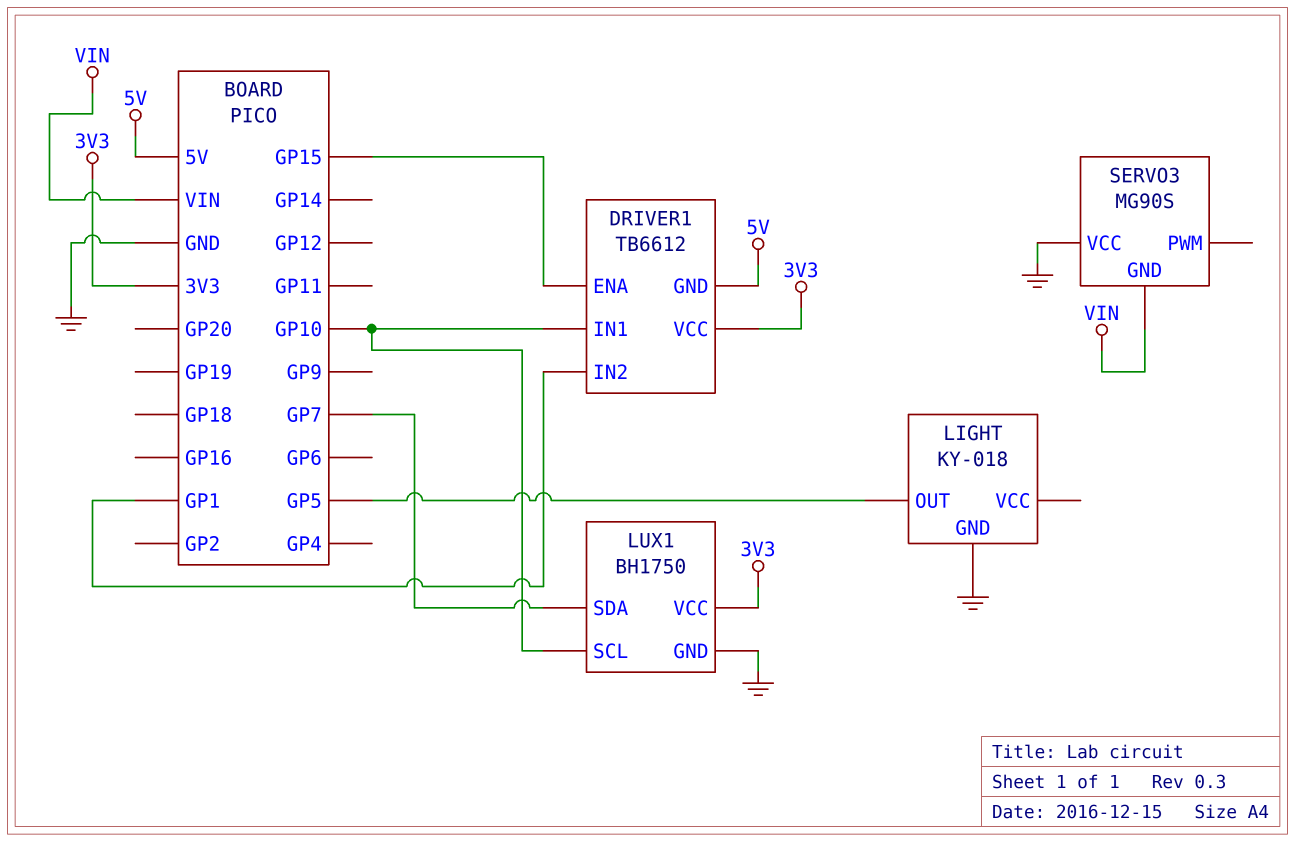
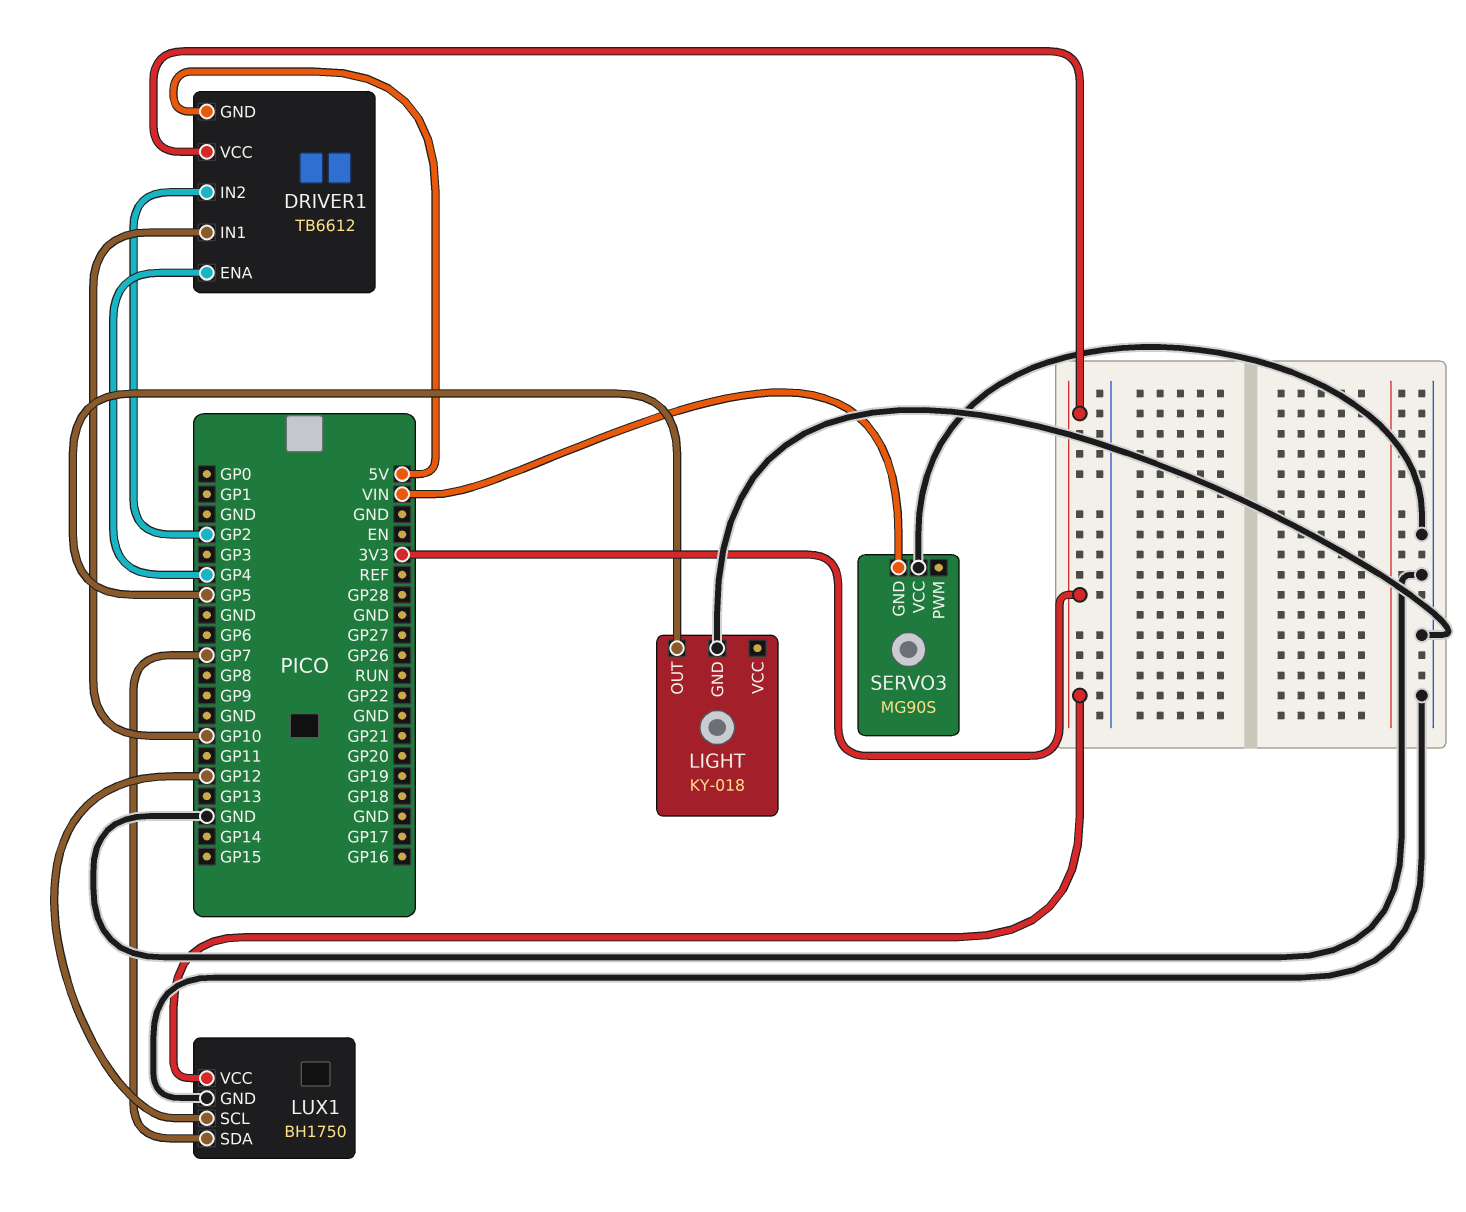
DRIVER1 pin ENA: GP15 -> GP4
DRIVER1 pin IN2: GP1 -> GP2
LUX1 pin SCL: GP10 -> GP12

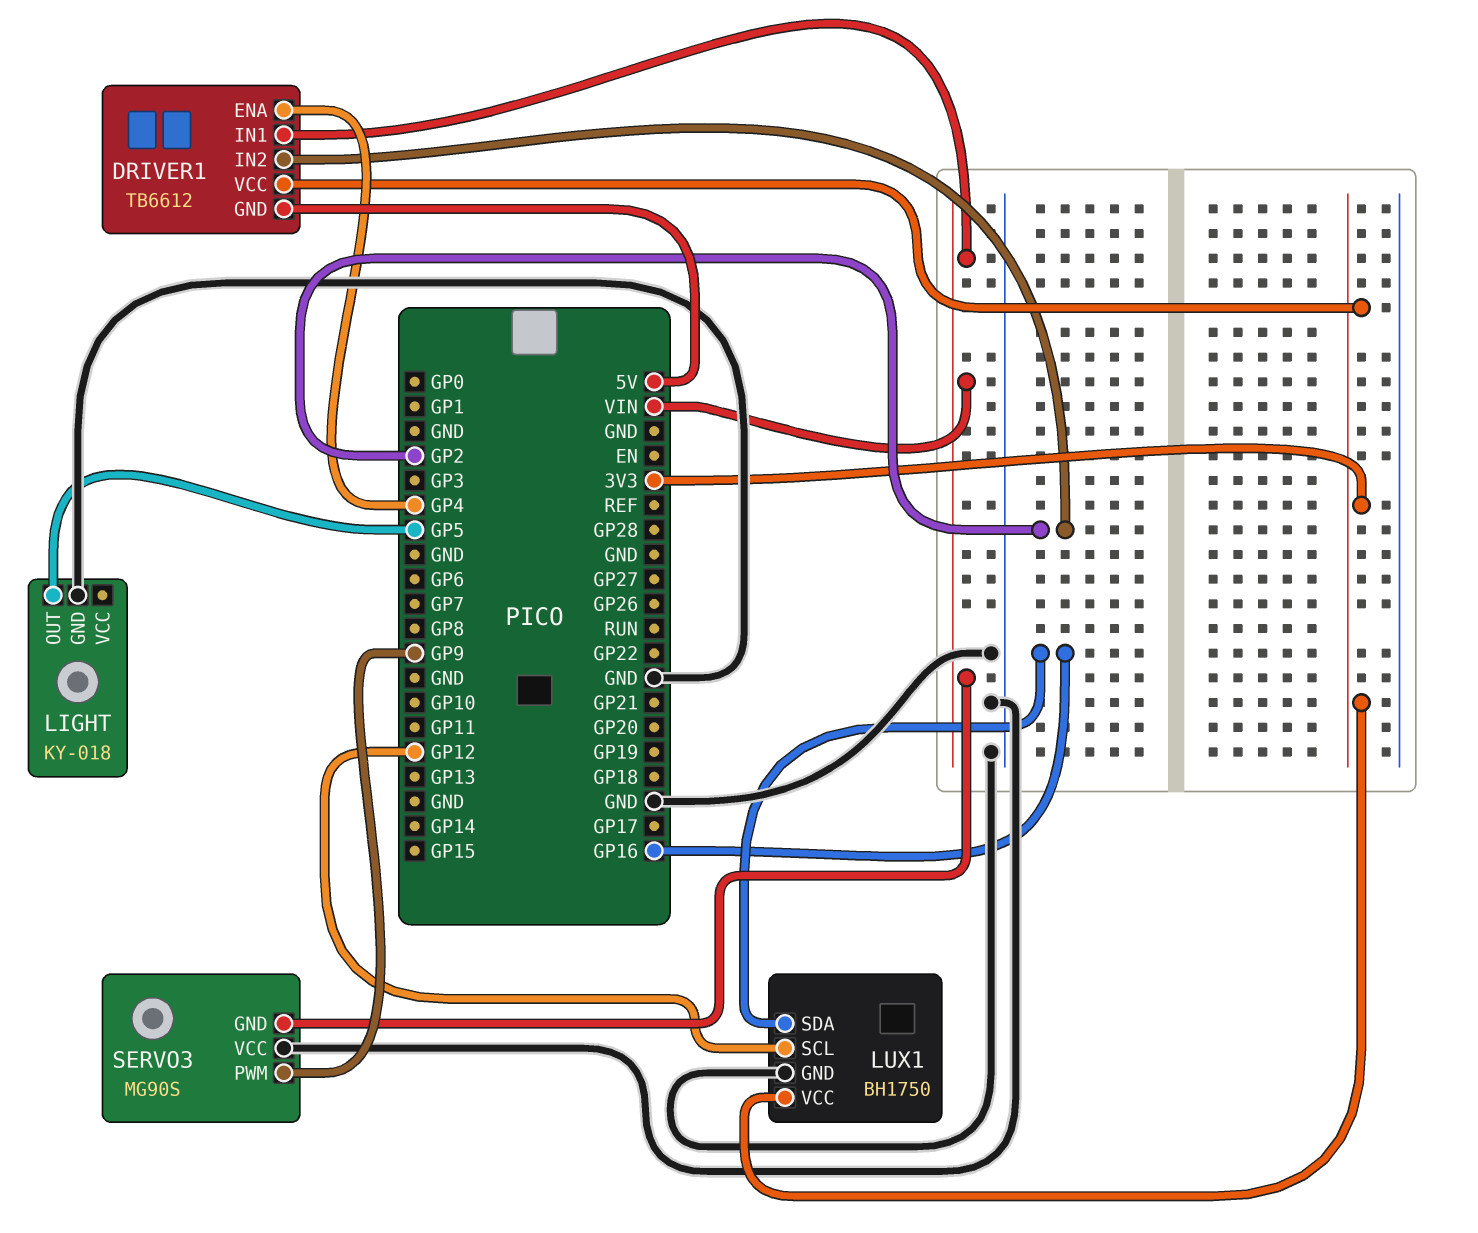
DRIVER1 pin IN1: GP10 -> VIN
LUX1 pin SDA: GP7 -> GP16
SERVO3 pin PWM: none -> GP9

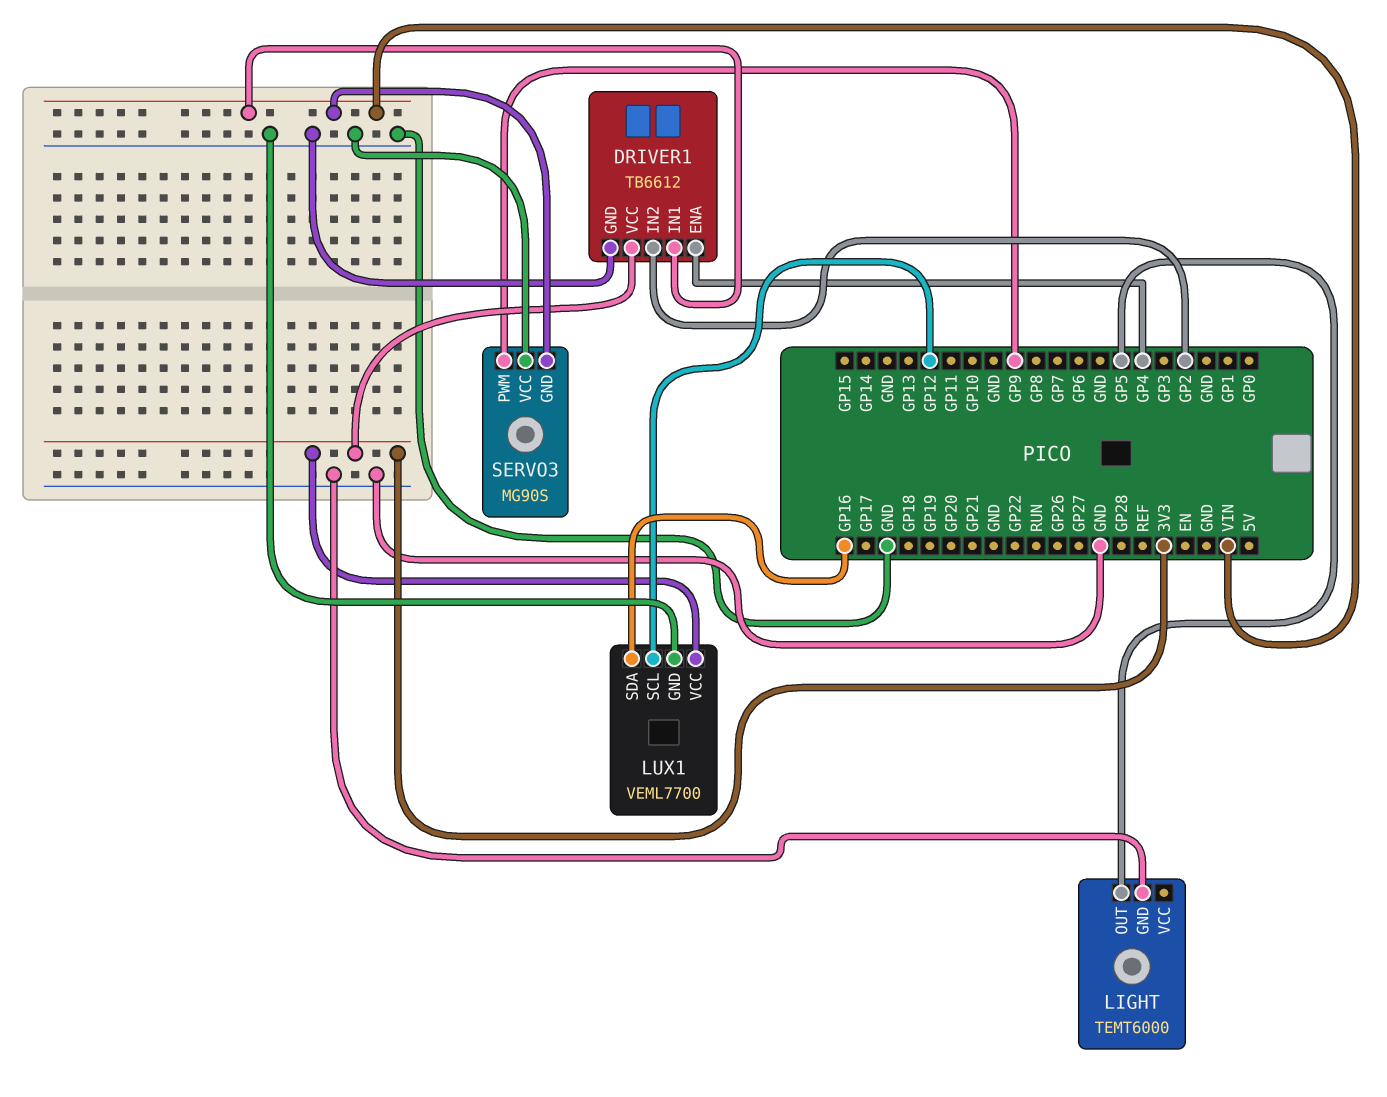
DRIVER1 pin GND: 5V -> GND
LIGHT: KY-018 -> TEMT6000
LUX1: BH1750 -> VEML7700

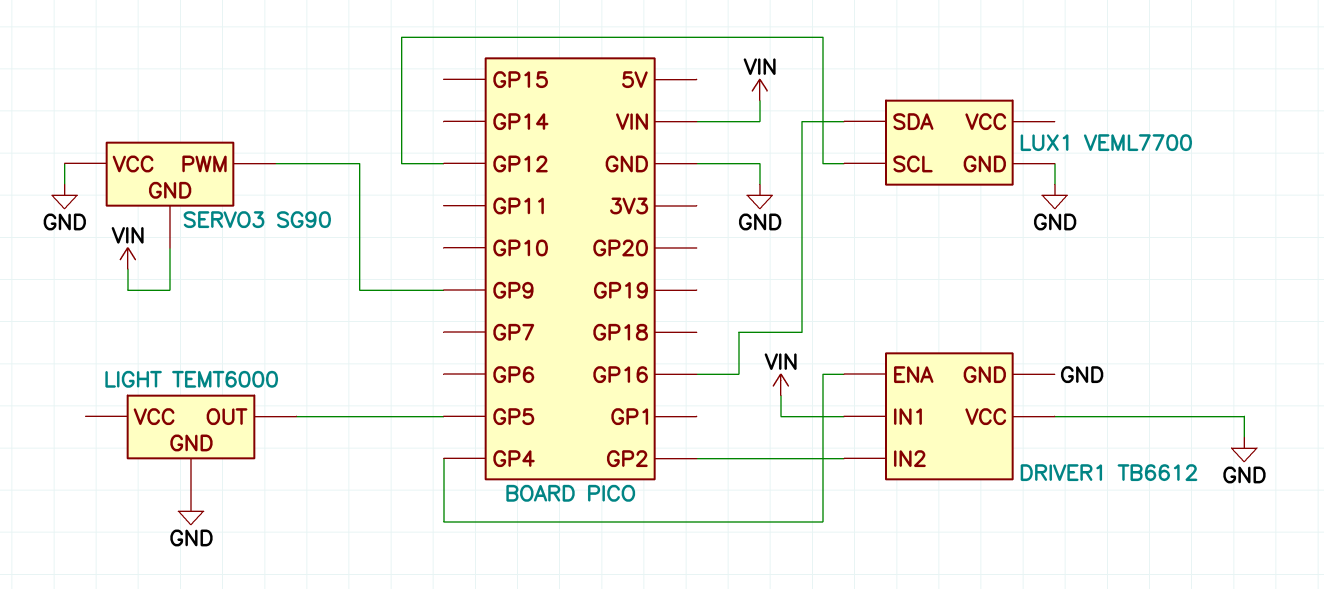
DRIVER1 pin VCC: 3V3 -> GND
LUX1 pin VCC: 3V3 -> none
SERVO3: MG90S -> SG90

